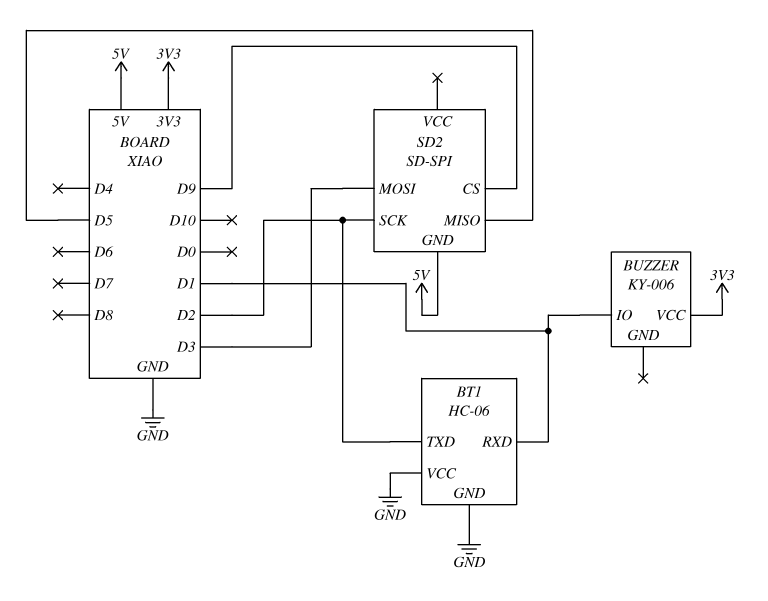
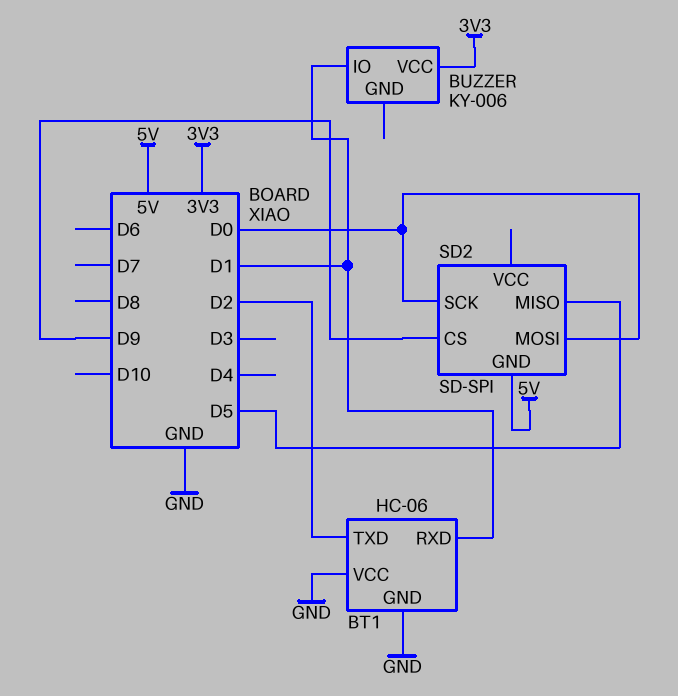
SD2 pin MOSI: D3 -> D0
SD2 pin SCK: D2 -> D0

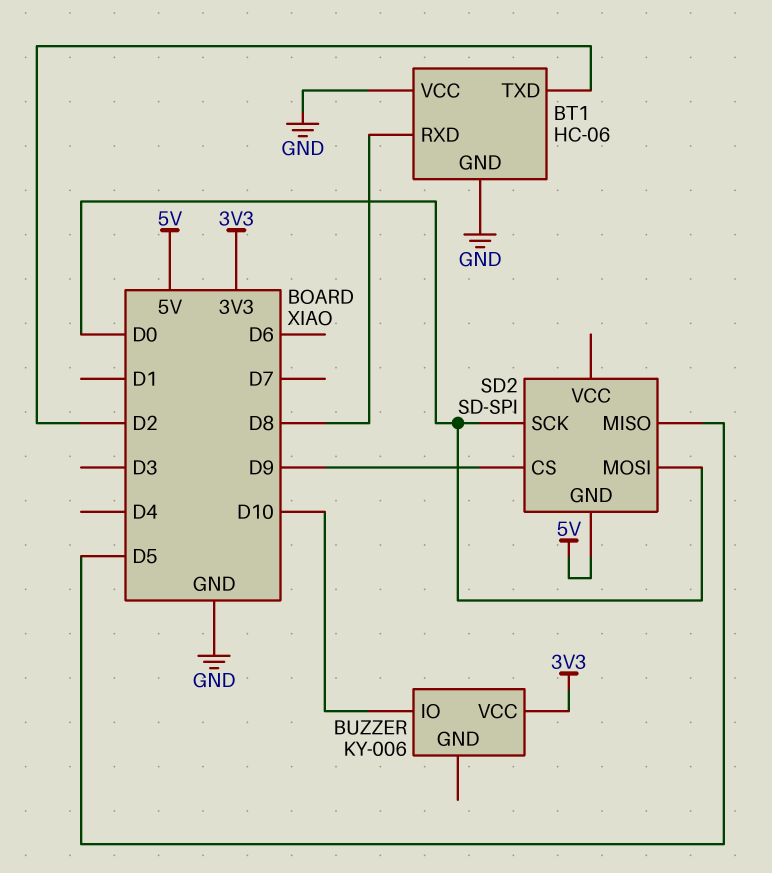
BT1 pin RXD: D1 -> D8
BUZZER pin IO: D1 -> D10

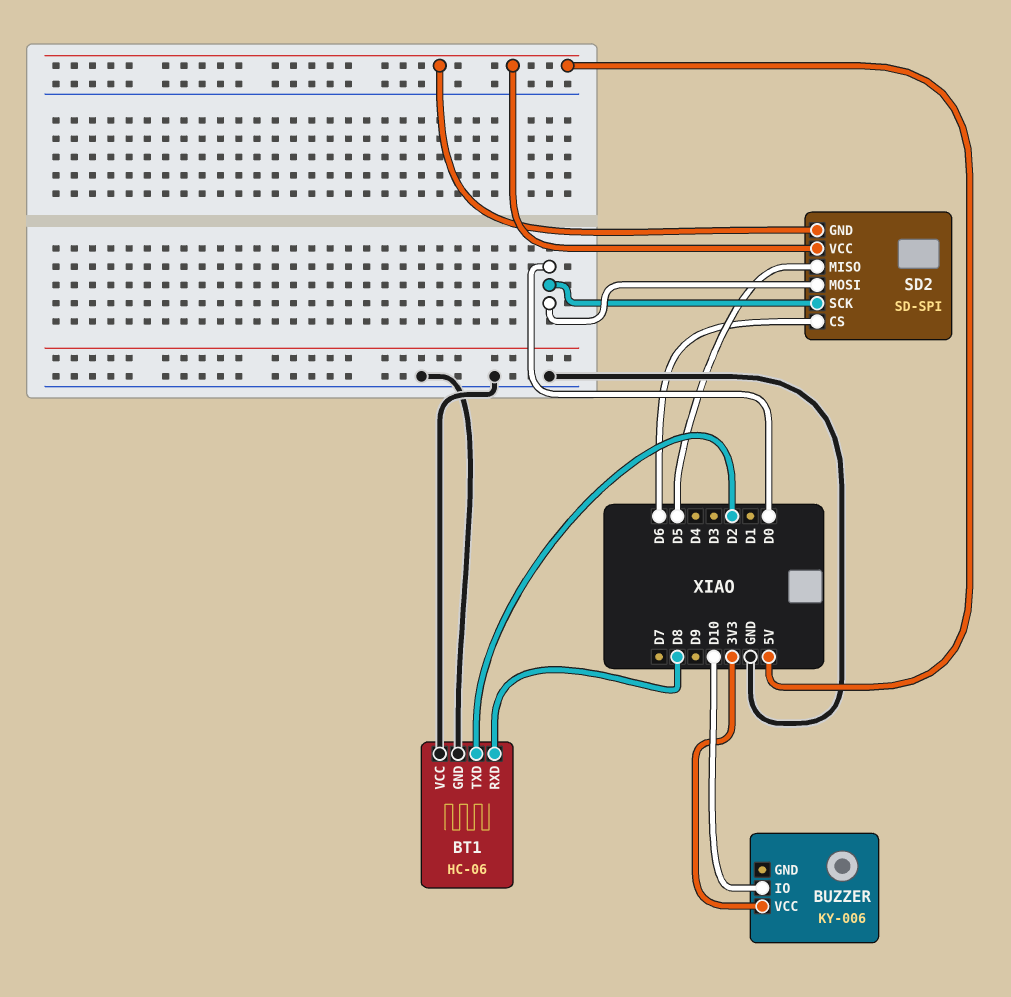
SD2 pin CS: D9 -> D6
SD2 pin VCC: none -> 5V

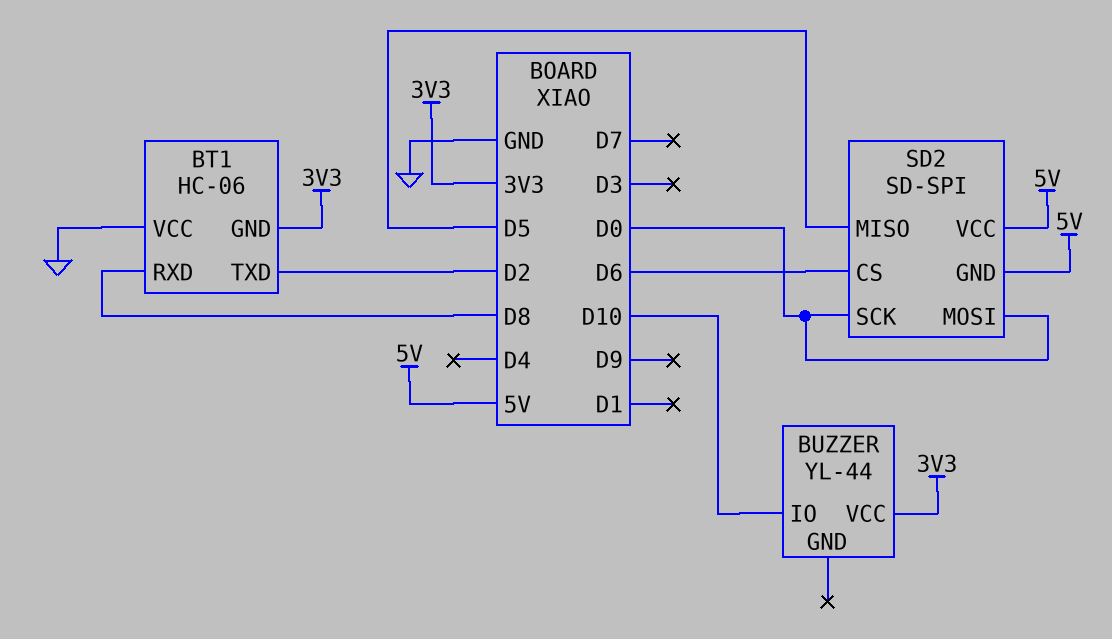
BT1 pin GND: GND -> 3V3
BUZZER: KY-006 -> YL-44

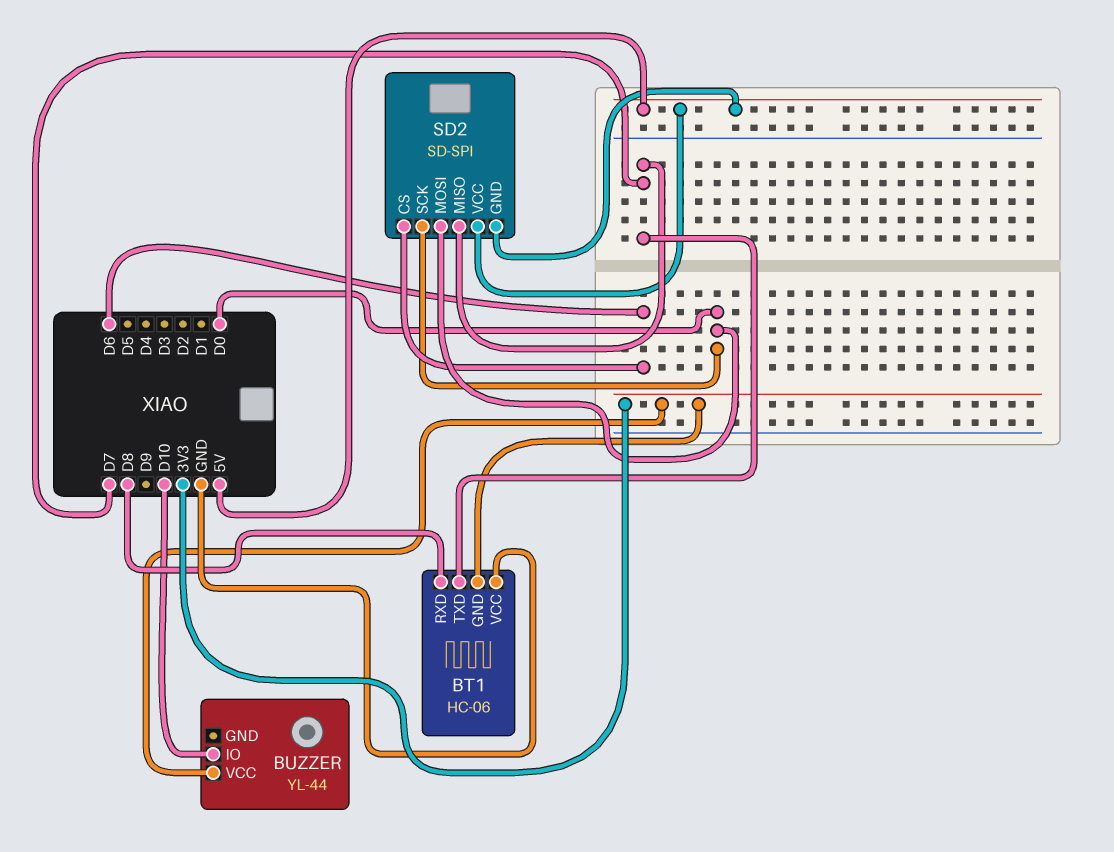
BT1 pin TXD: D2 -> D7
SD2 pin MISO: D5 -> D7

